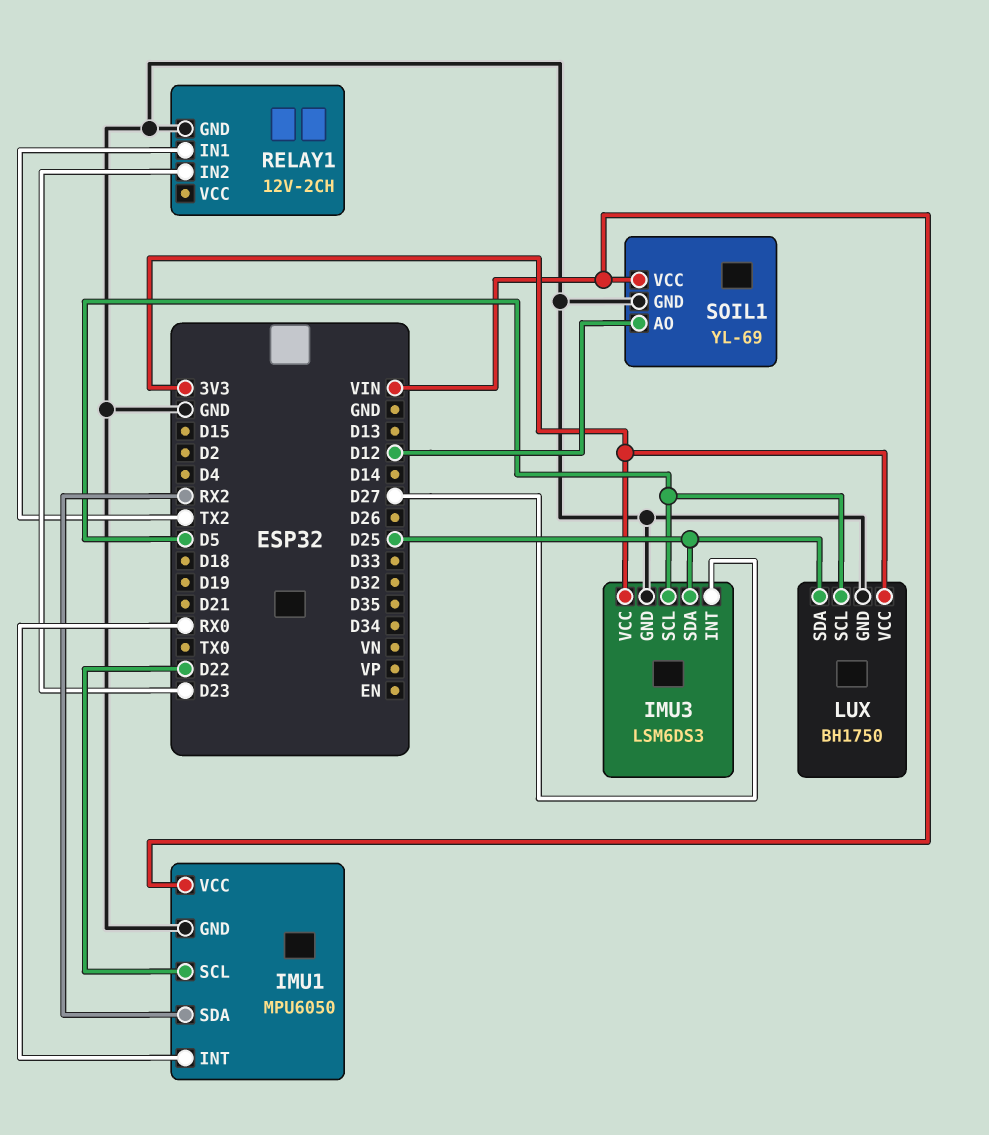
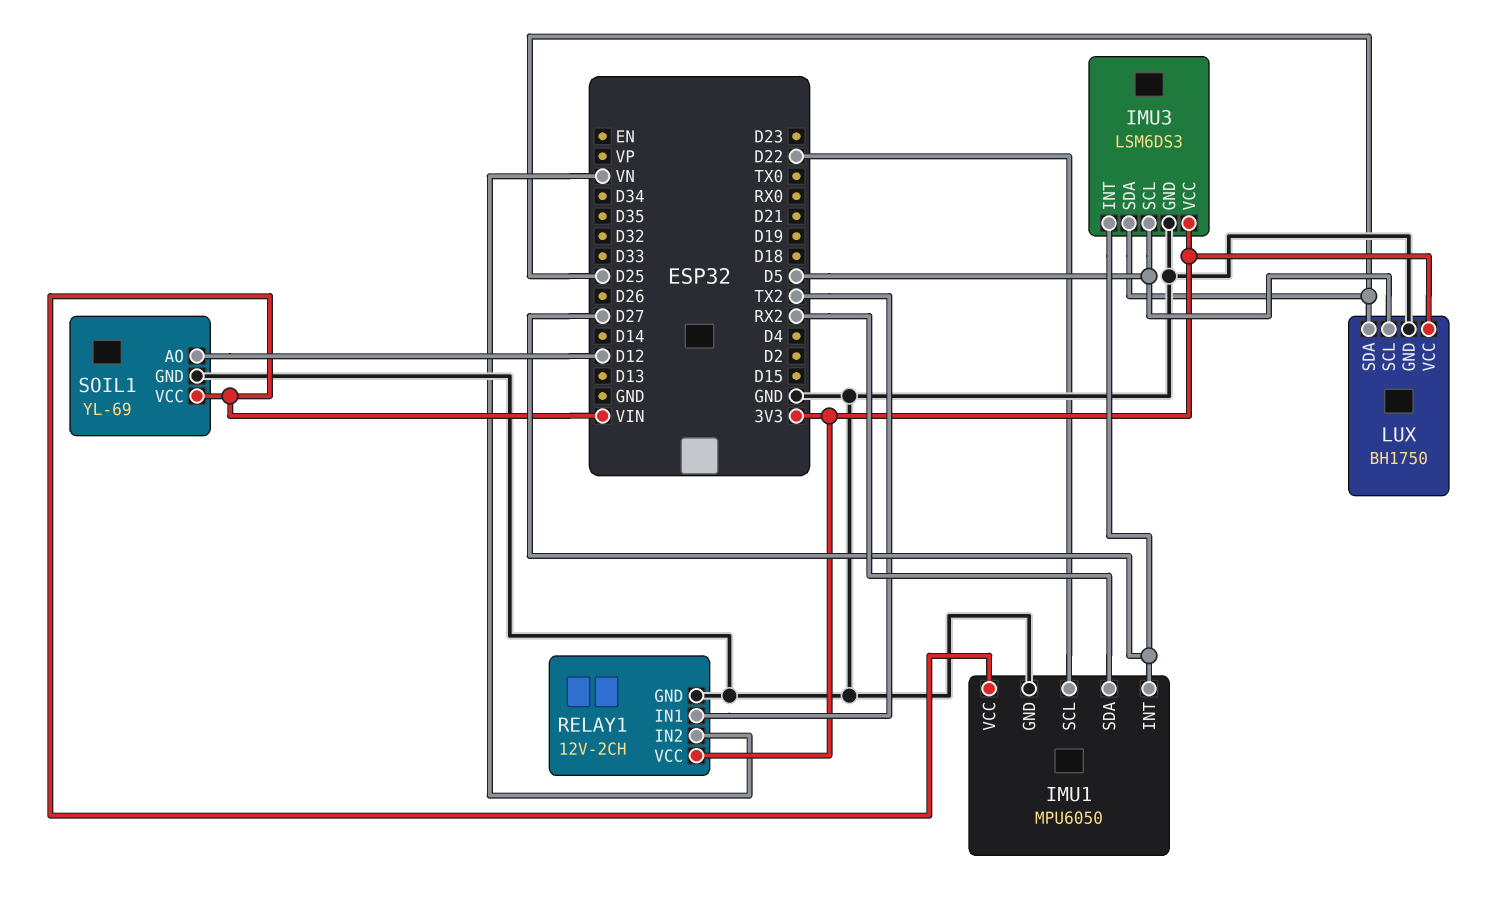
IMU1 pin INT: RX0 -> D27
RELAY1 pin IN2: D23 -> VN
RELAY1 pin VCC: none -> 3V3

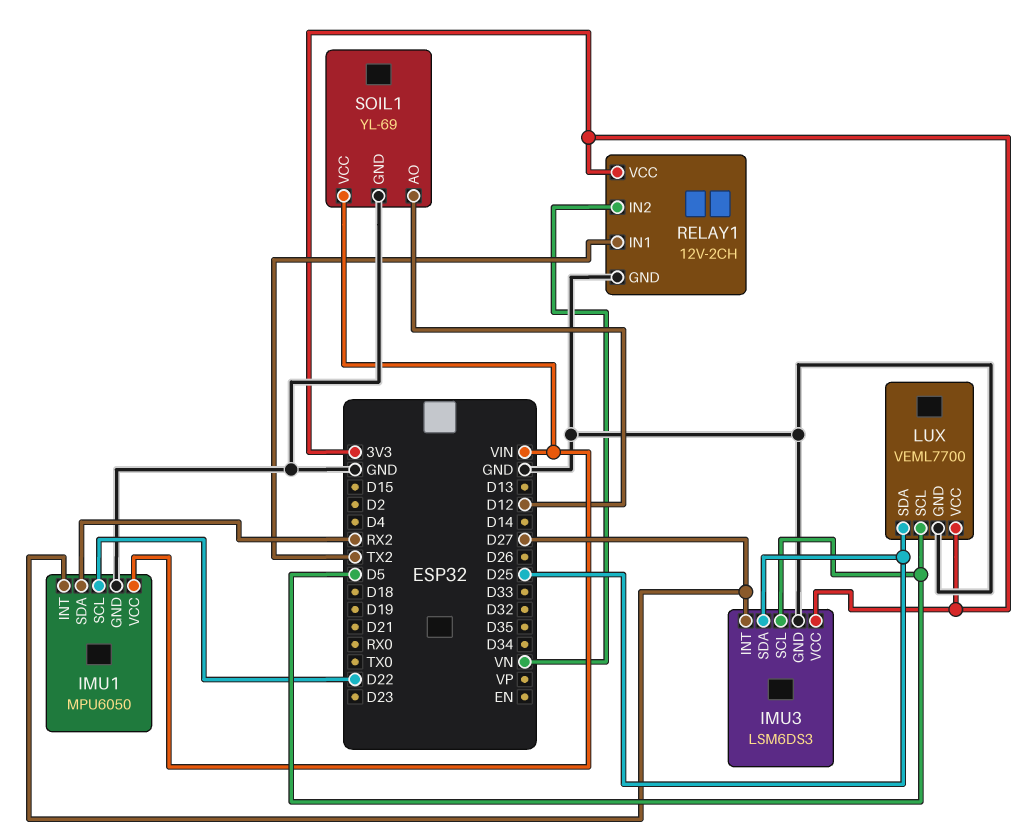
LUX: BH1750 -> VEML7700

